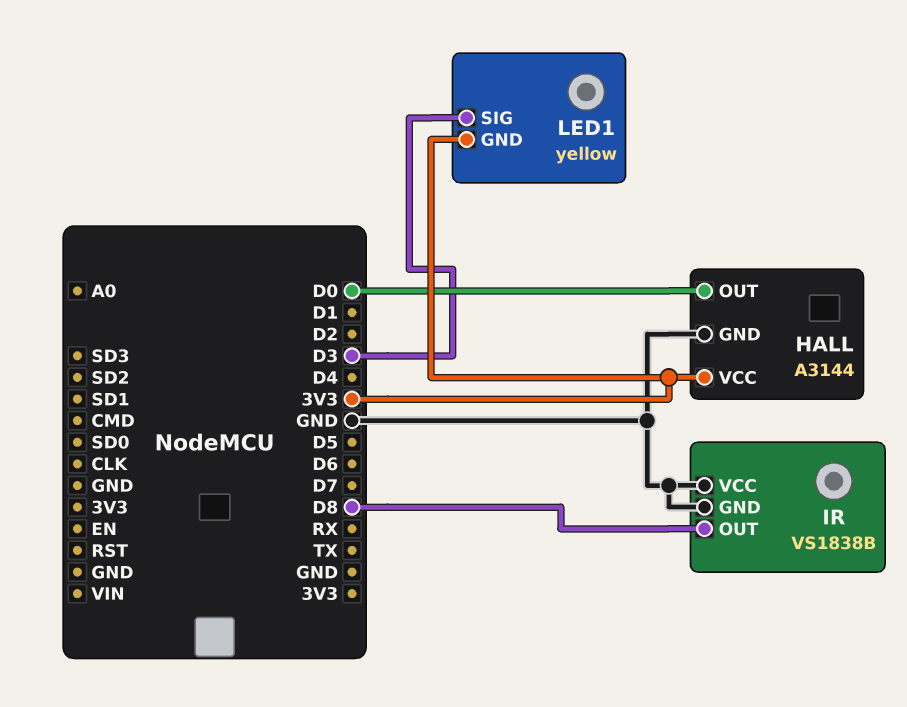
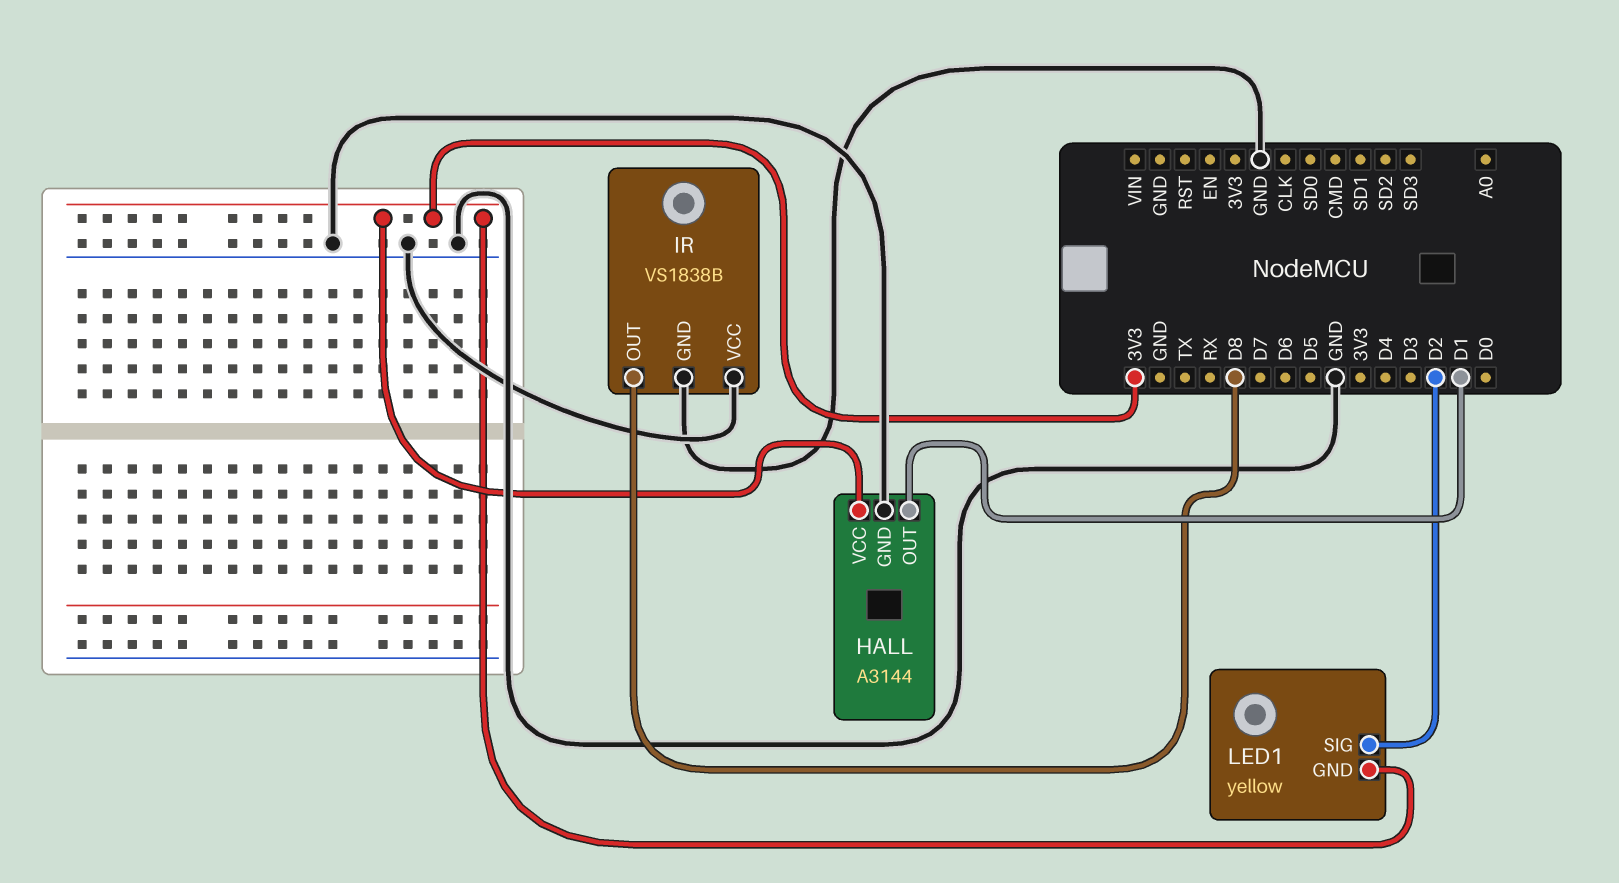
HALL pin OUT: D0 -> D1
LED1 pin SIG: D3 -> D2

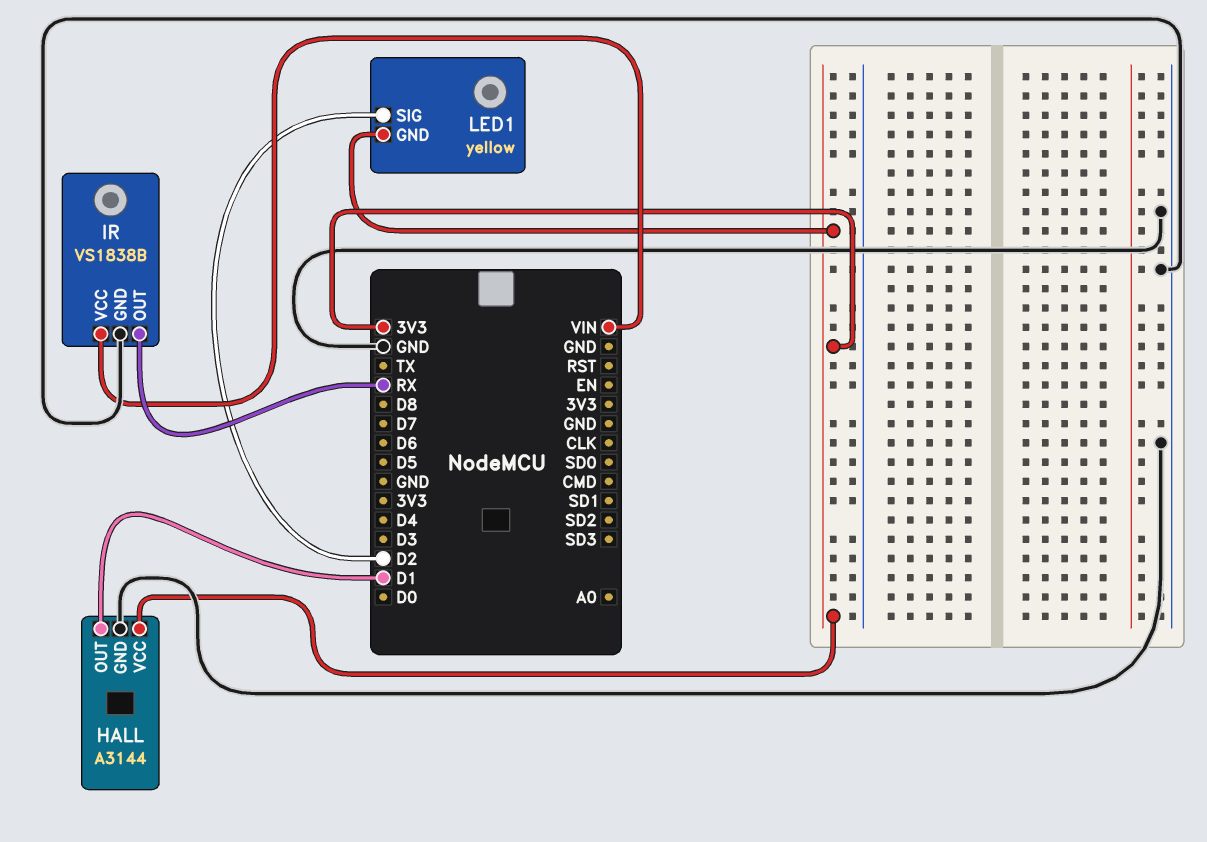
IR pin OUT: D8 -> RX
IR pin VCC: GND -> VIN

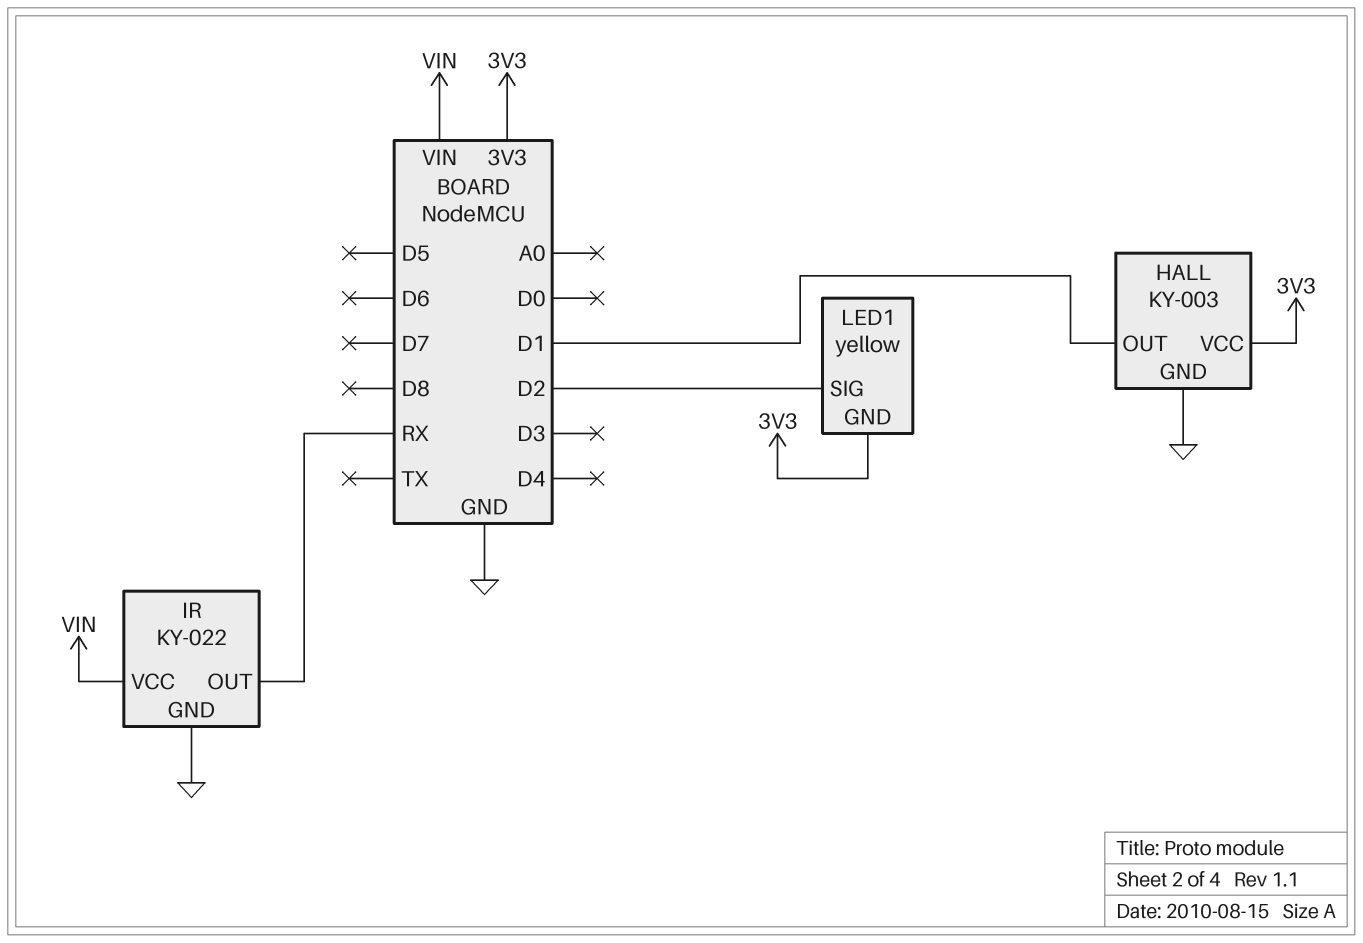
HALL: A3144 -> KY-003
IR: VS1838B -> KY-022

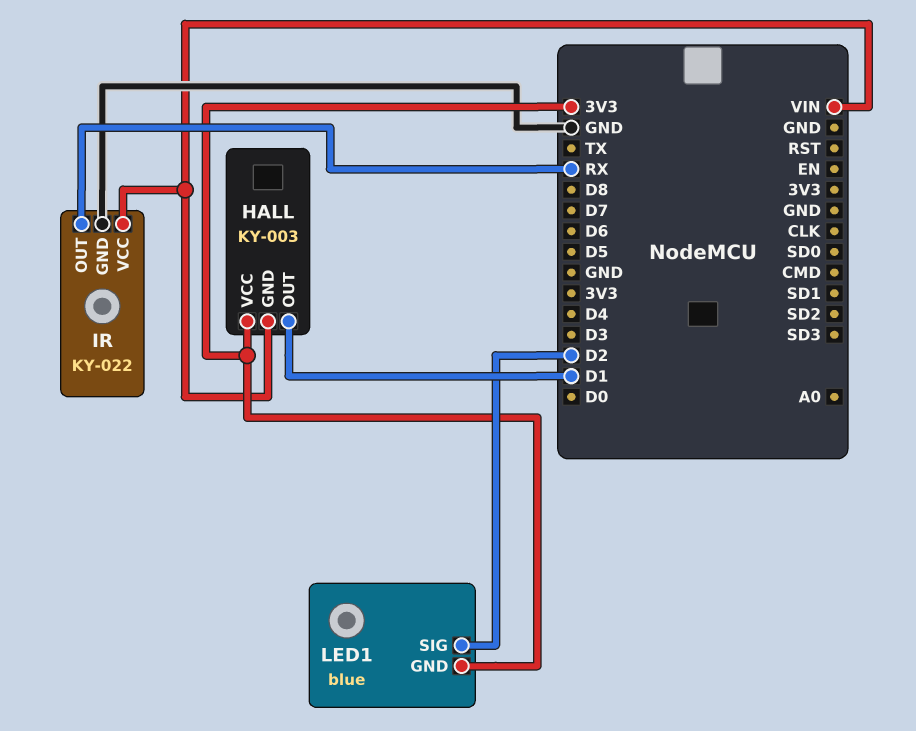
HALL pin GND: GND -> VIN
LED1: yellow -> blue

